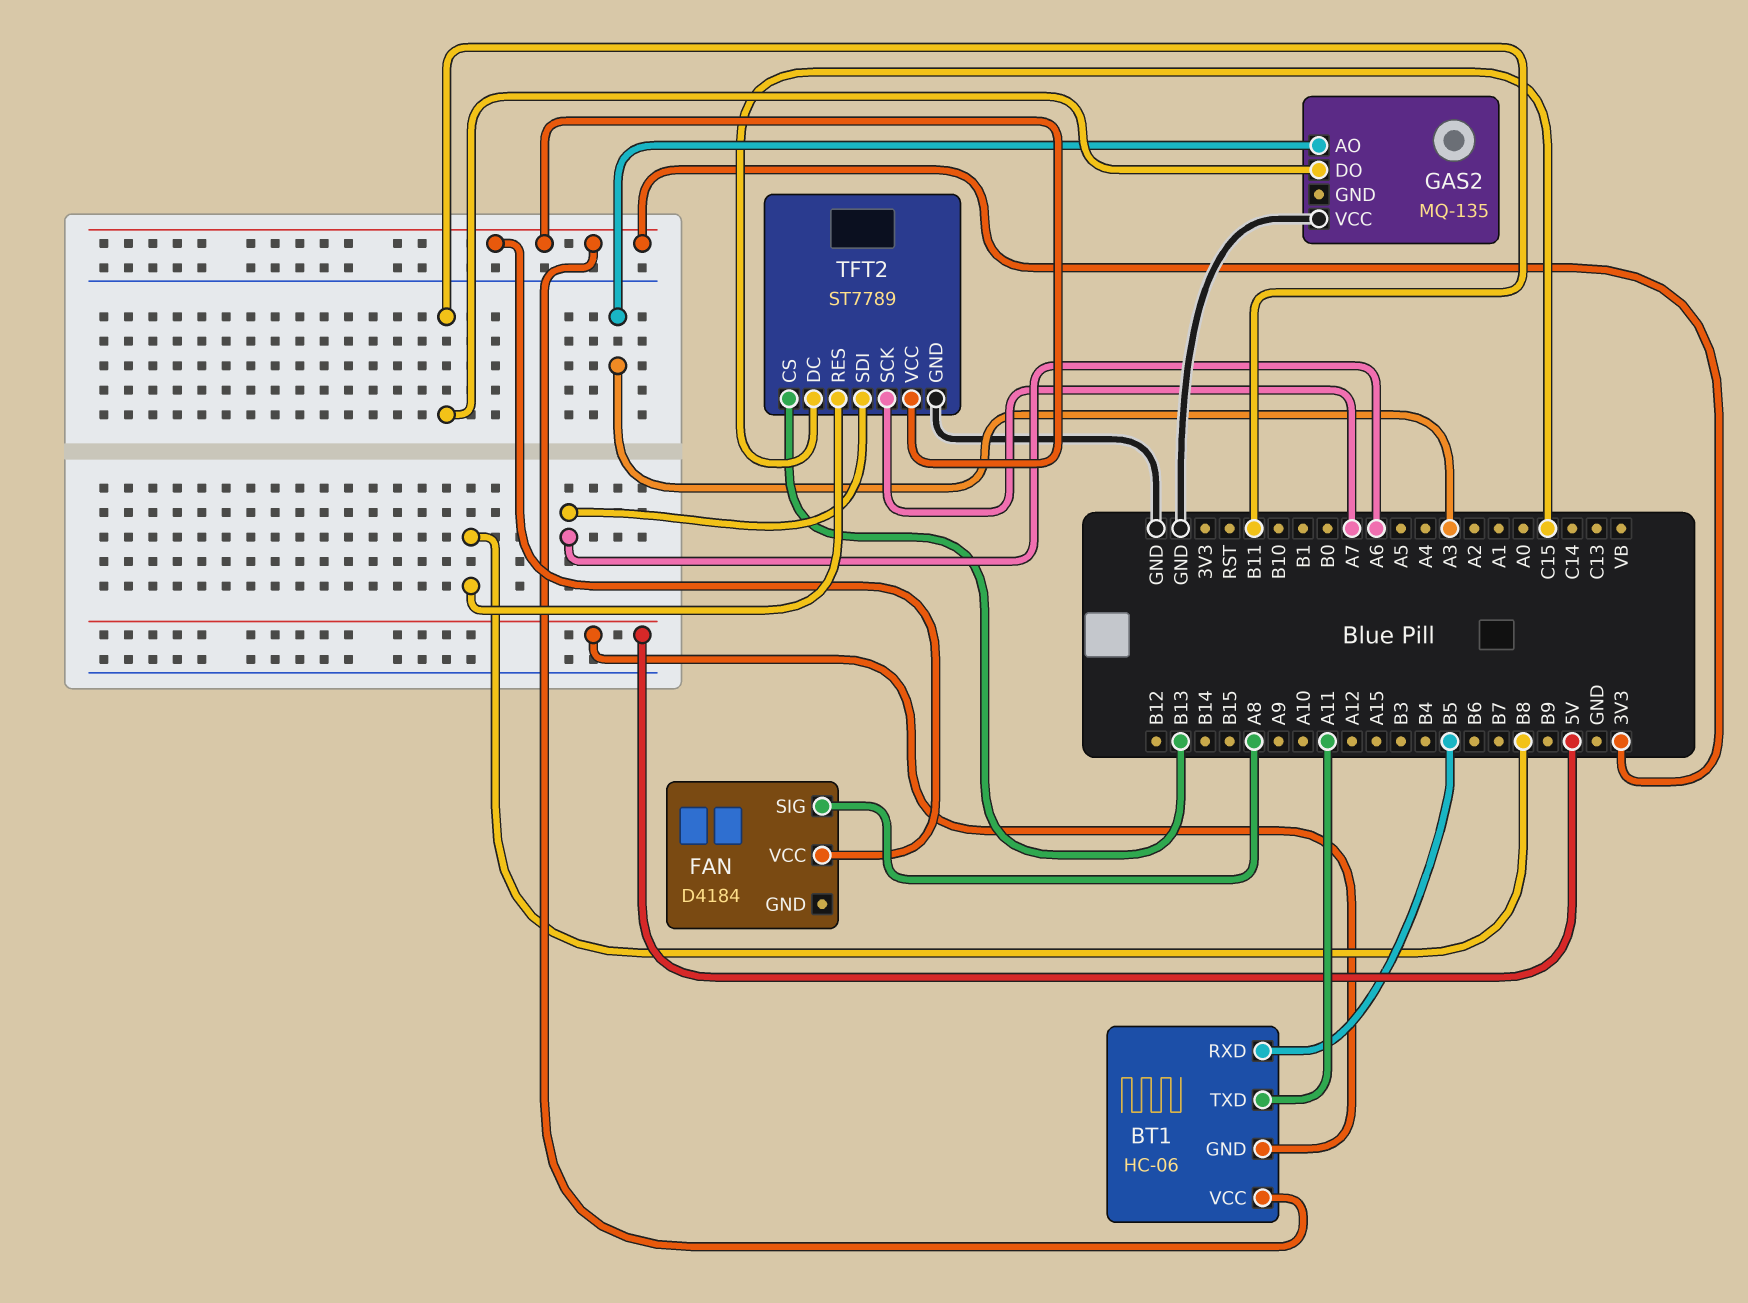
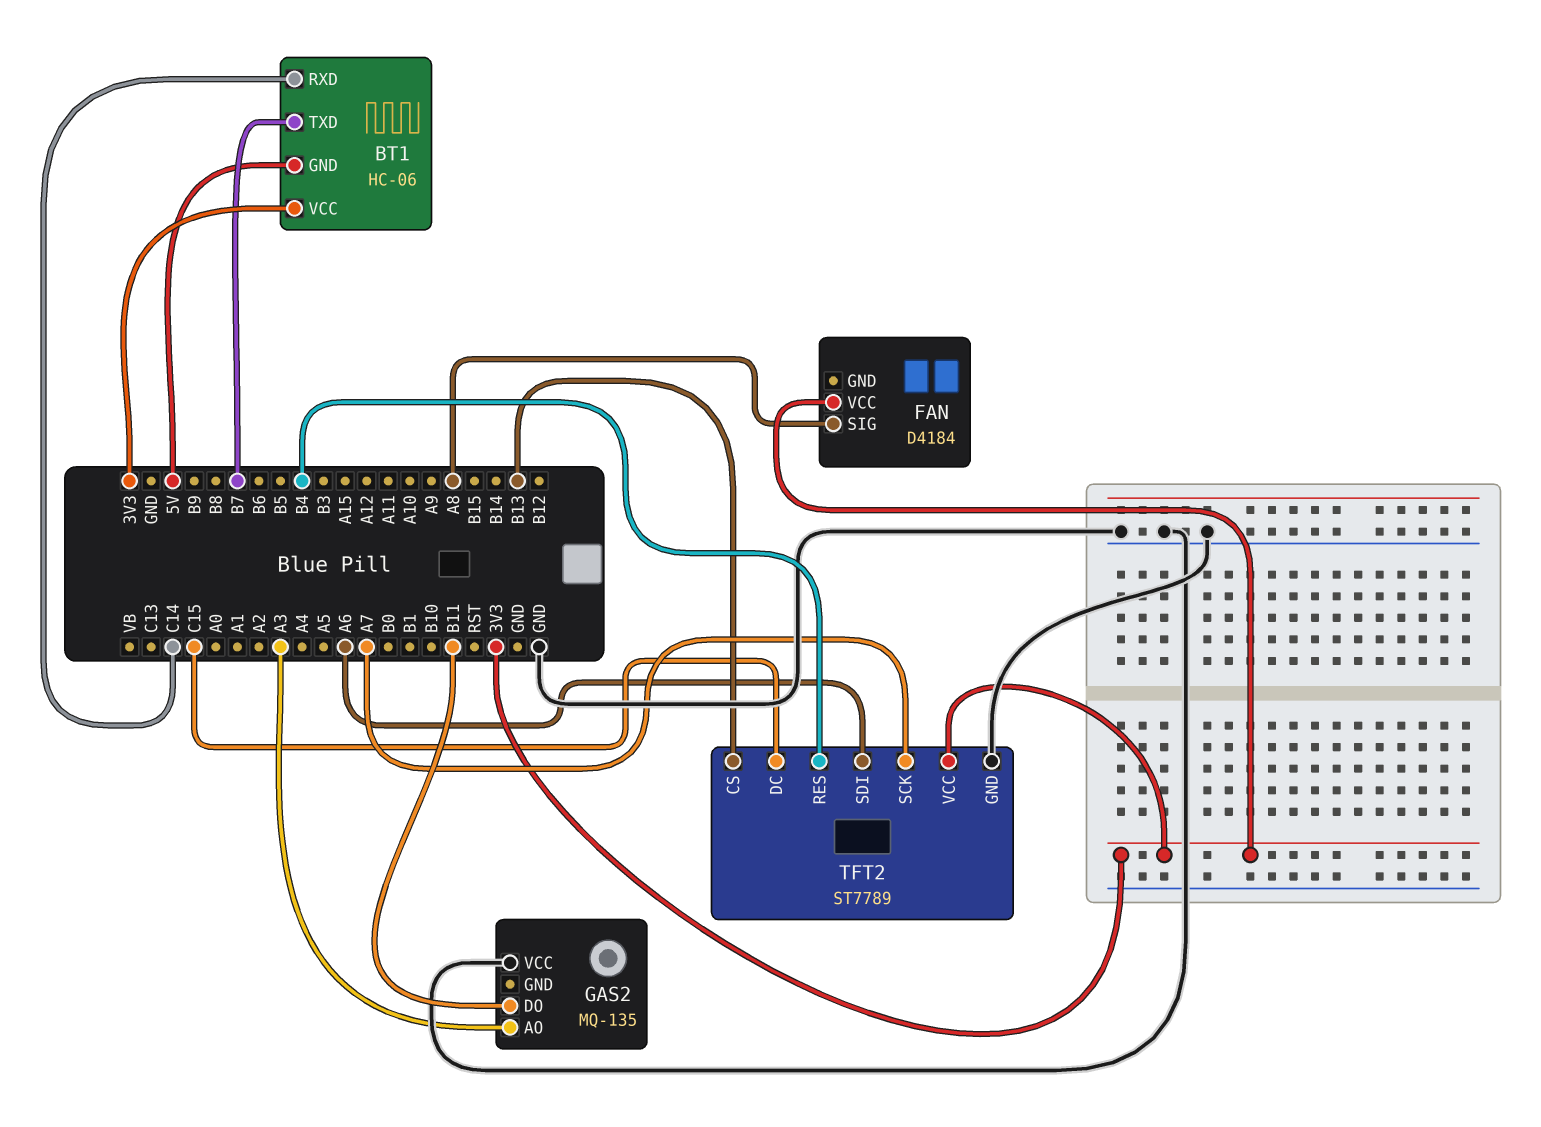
BT1 pin RXD: B5 -> C14
BT1 pin TXD: A11 -> B7
TFT2 pin RES: B8 -> B4

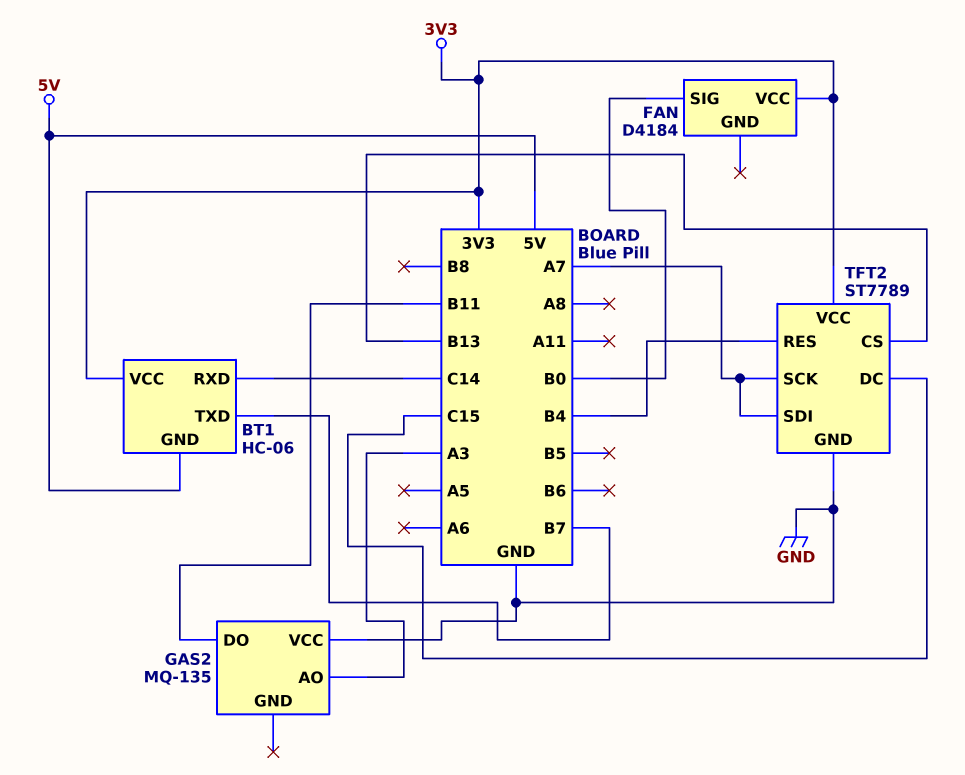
FAN pin SIG: A8 -> B0
TFT2 pin SDI: A6 -> A7

